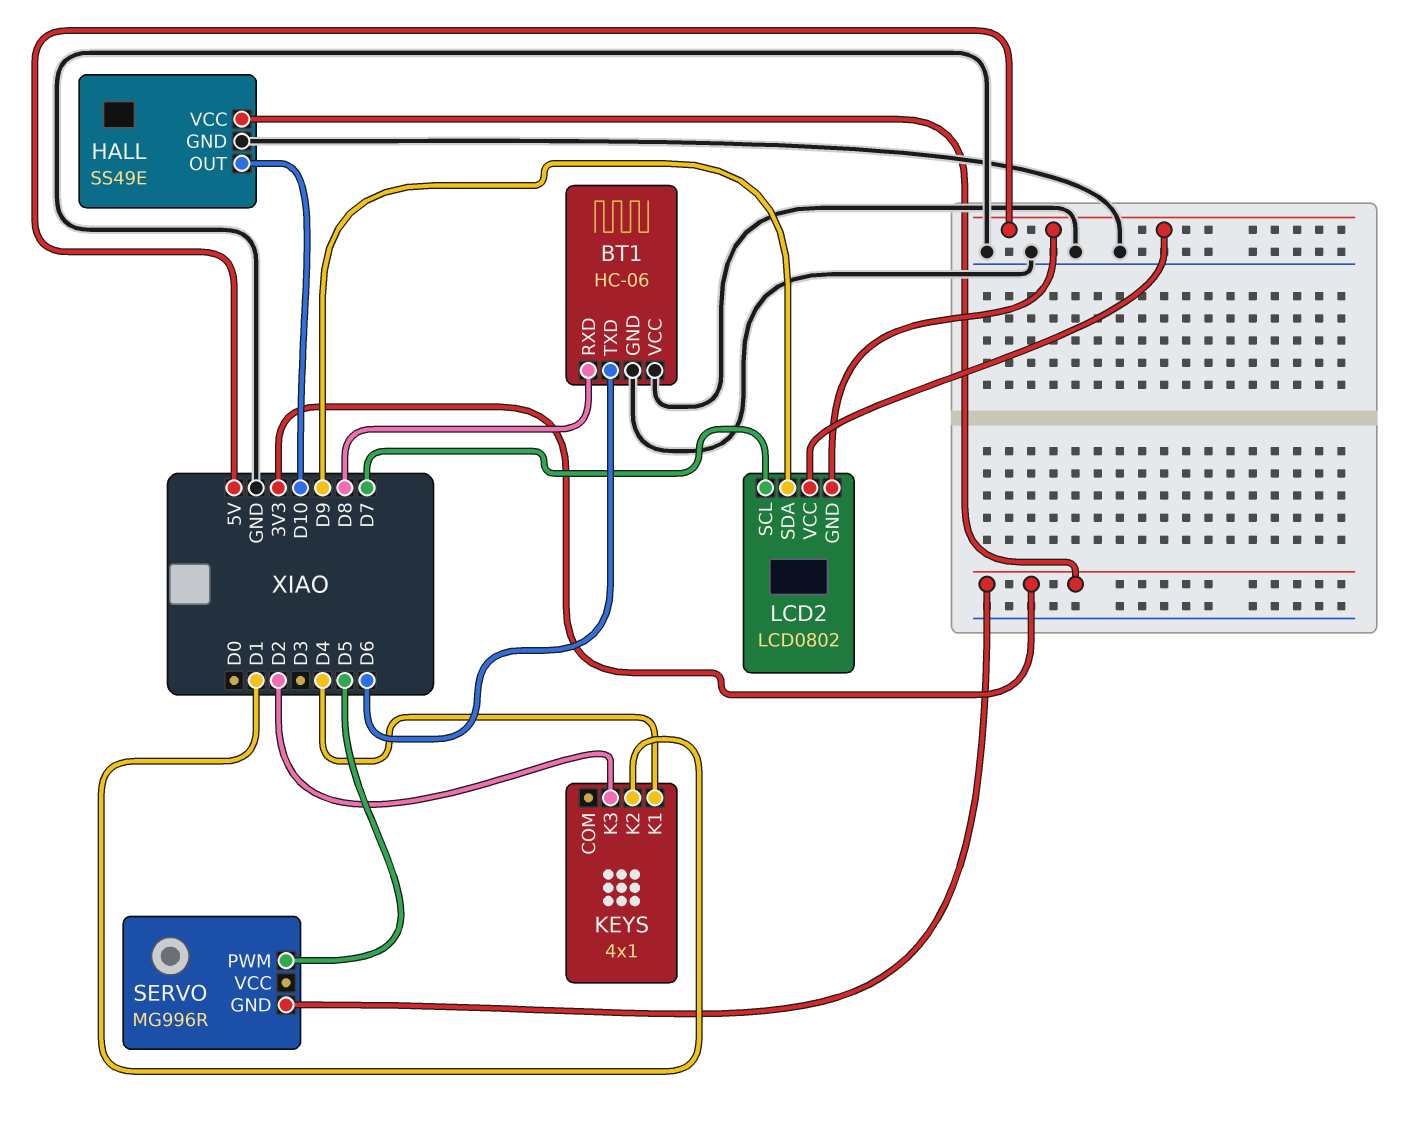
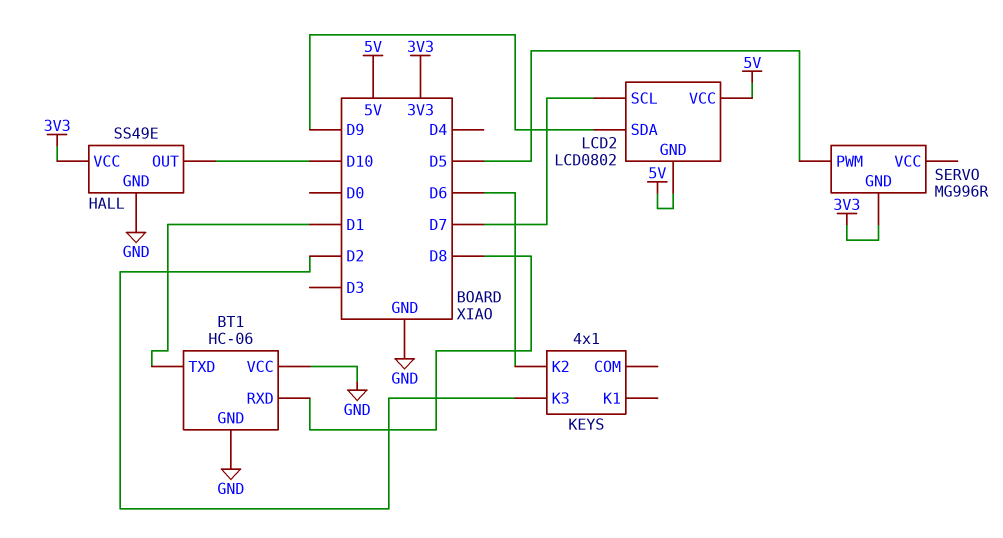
BT1 pin TXD: D6 -> D1
KEYS pin K1: D4 -> none
KEYS pin K2: D1 -> D6

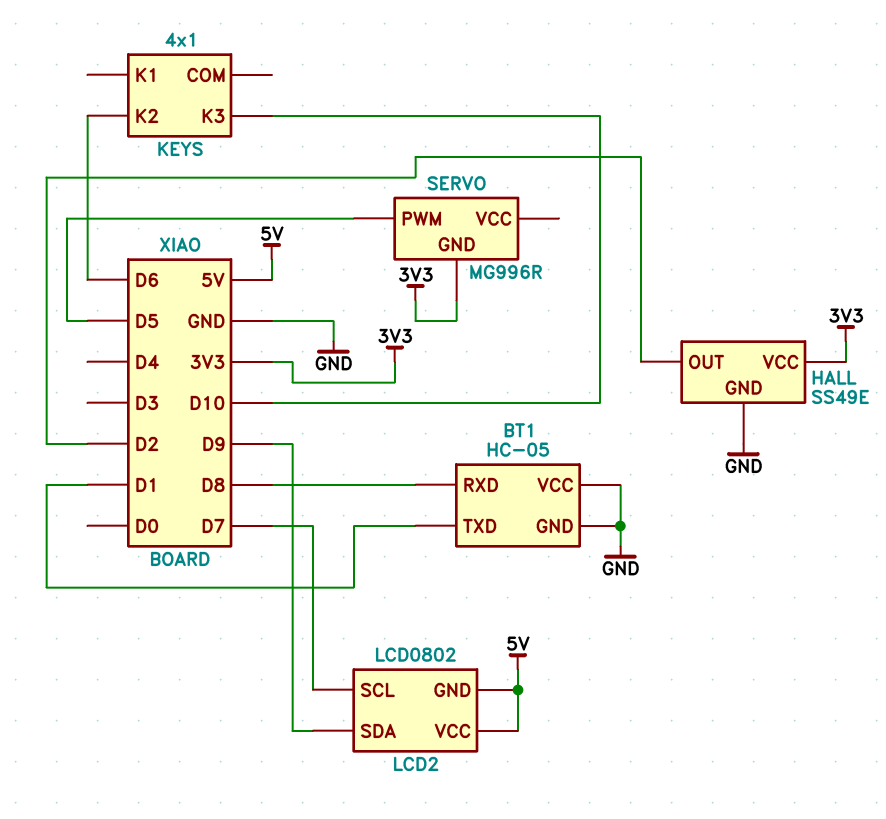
BT1: HC-06 -> HC-05
HALL pin OUT: D10 -> D2
KEYS pin K3: D2 -> D10

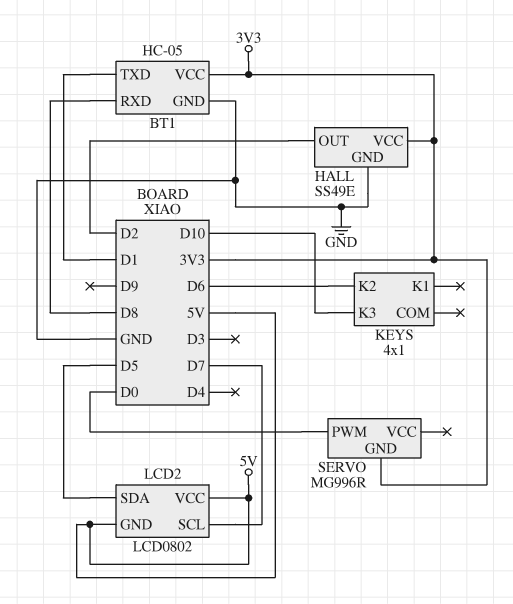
BT1 pin VCC: GND -> 3V3
LCD2 pin SDA: D9 -> D5
SERVO pin PWM: D5 -> D0

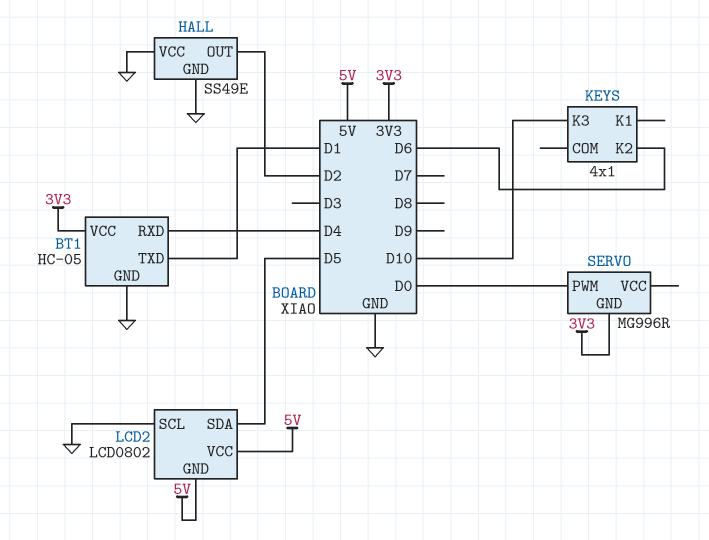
BT1 pin RXD: D8 -> D4
HALL pin VCC: 3V3 -> GND
LCD2 pin SCL: D7 -> GND

